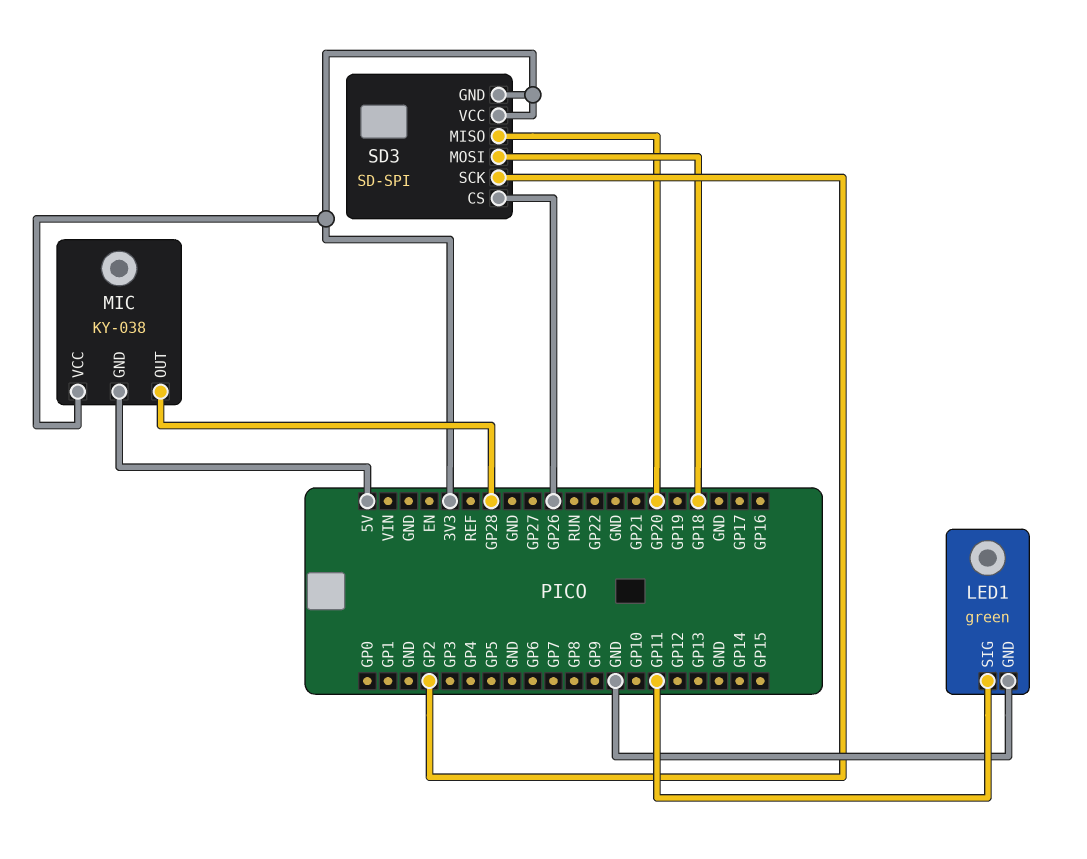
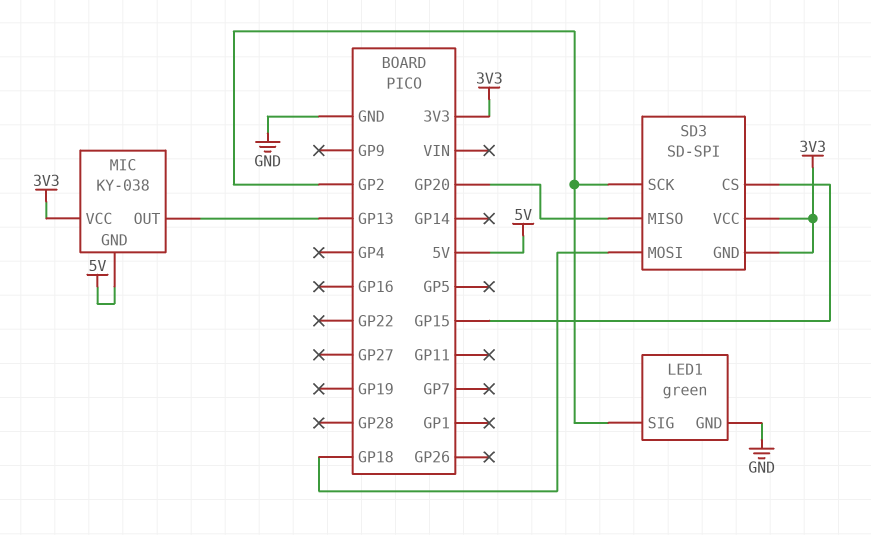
LED1 pin SIG: GP11 -> GP2
MIC pin OUT: GP28 -> GP13
SD3 pin CS: GP26 -> GP15

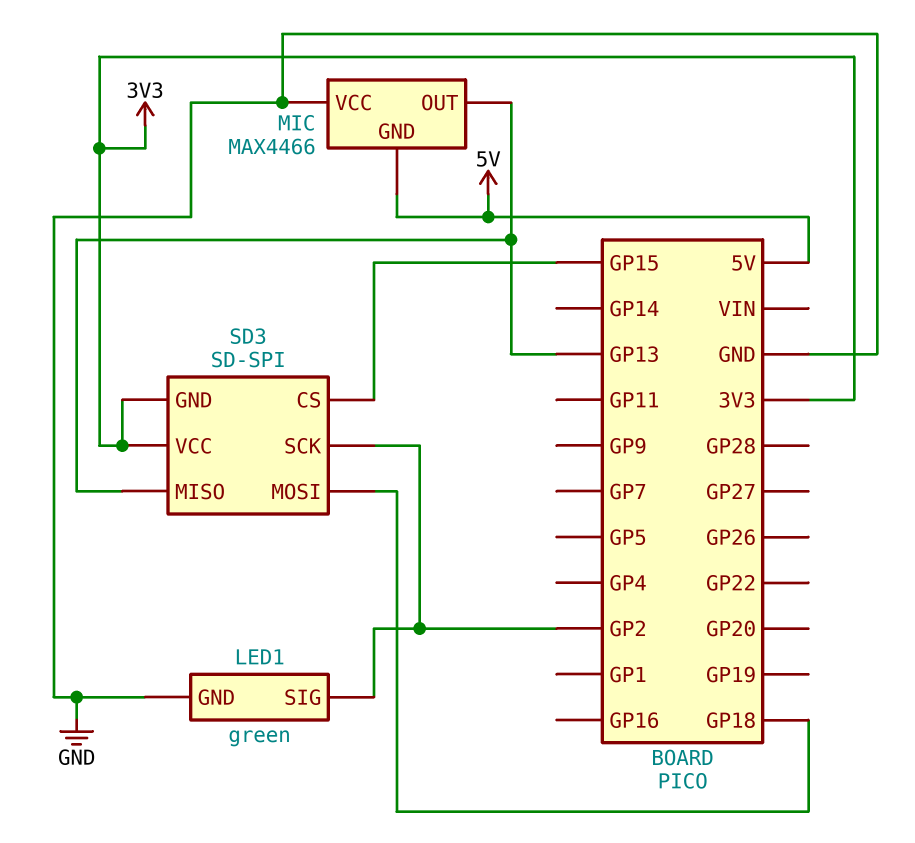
MIC: KY-038 -> MAX4466
MIC pin VCC: 3V3 -> GND
SD3 pin MISO: GP20 -> GP13

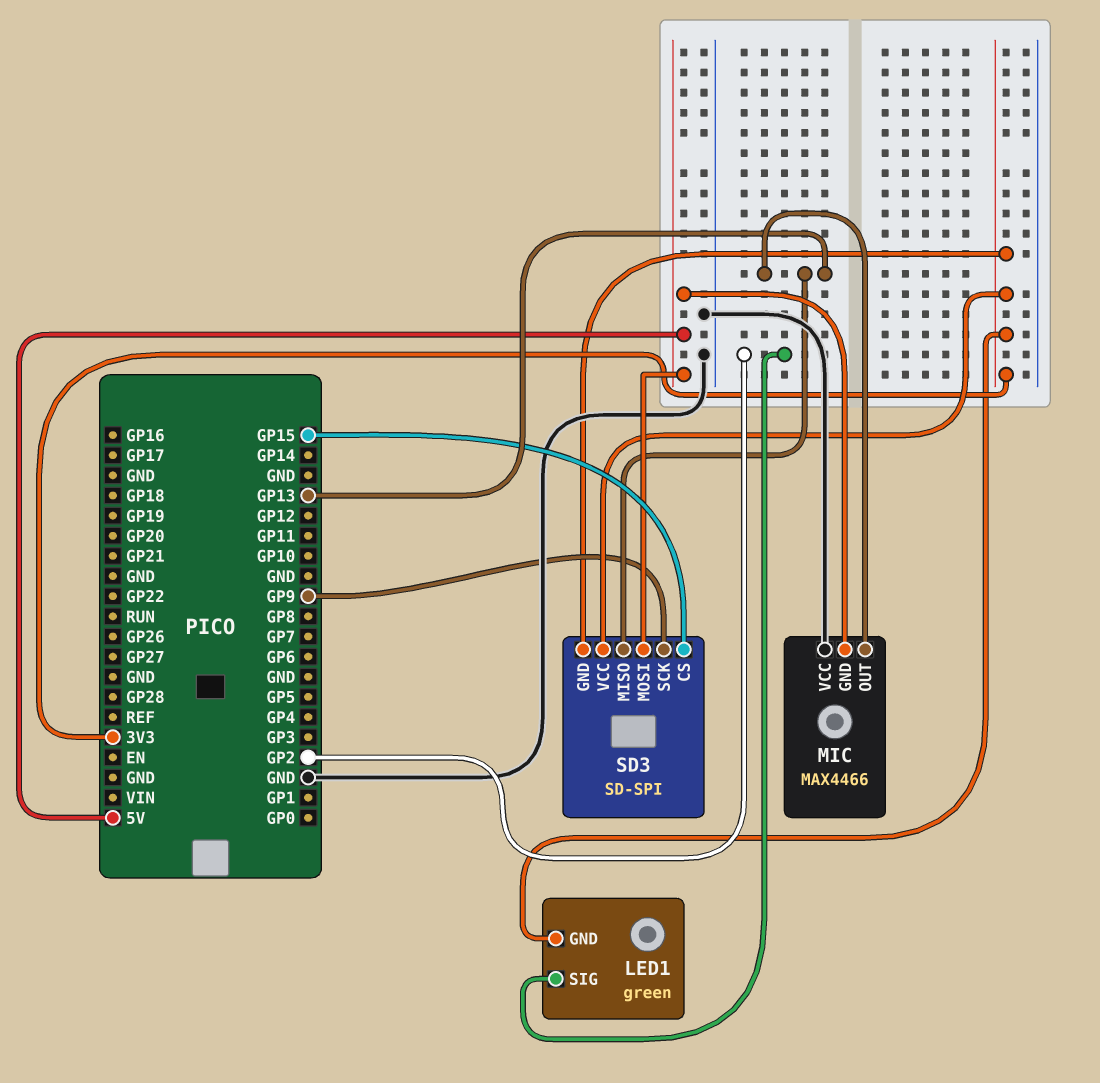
LED1 pin GND: GND -> 3V3
SD3 pin MOSI: GP18 -> 5V
SD3 pin SCK: GP2 -> GP9

